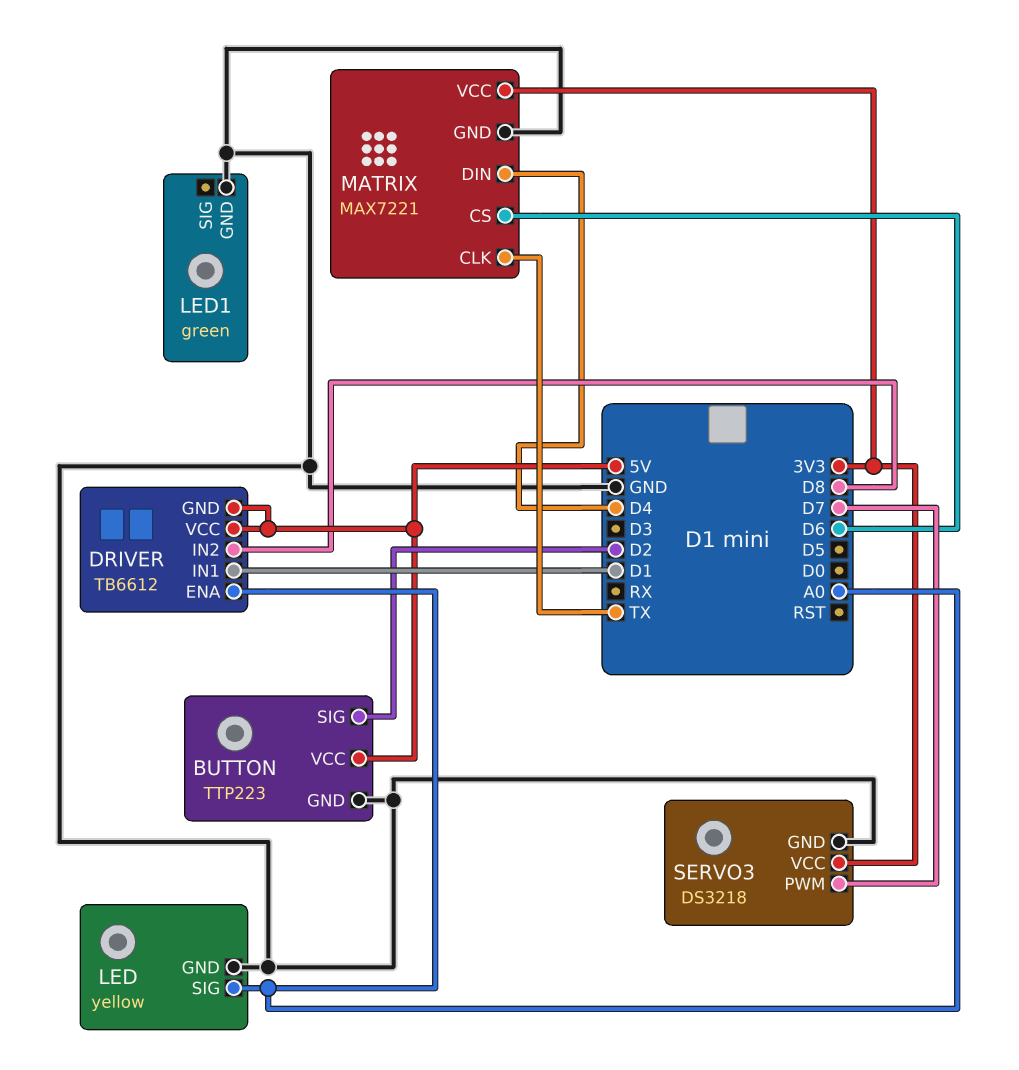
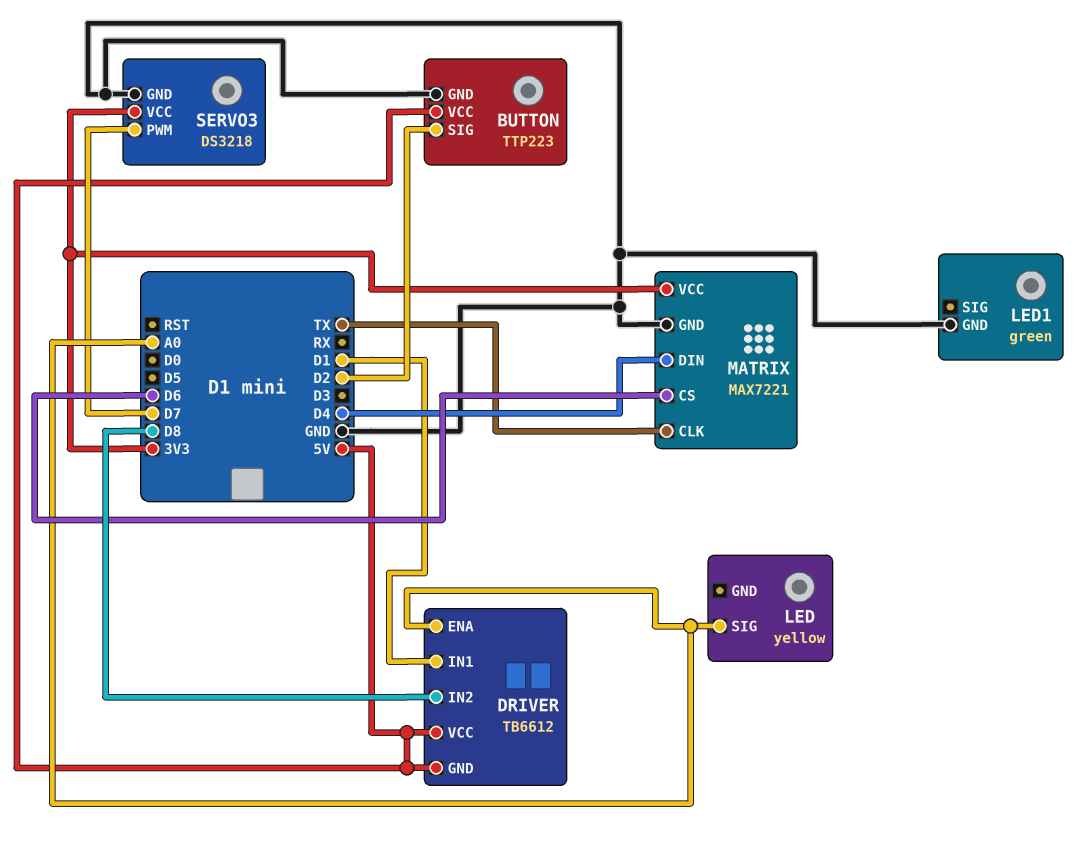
LED pin GND: GND -> none

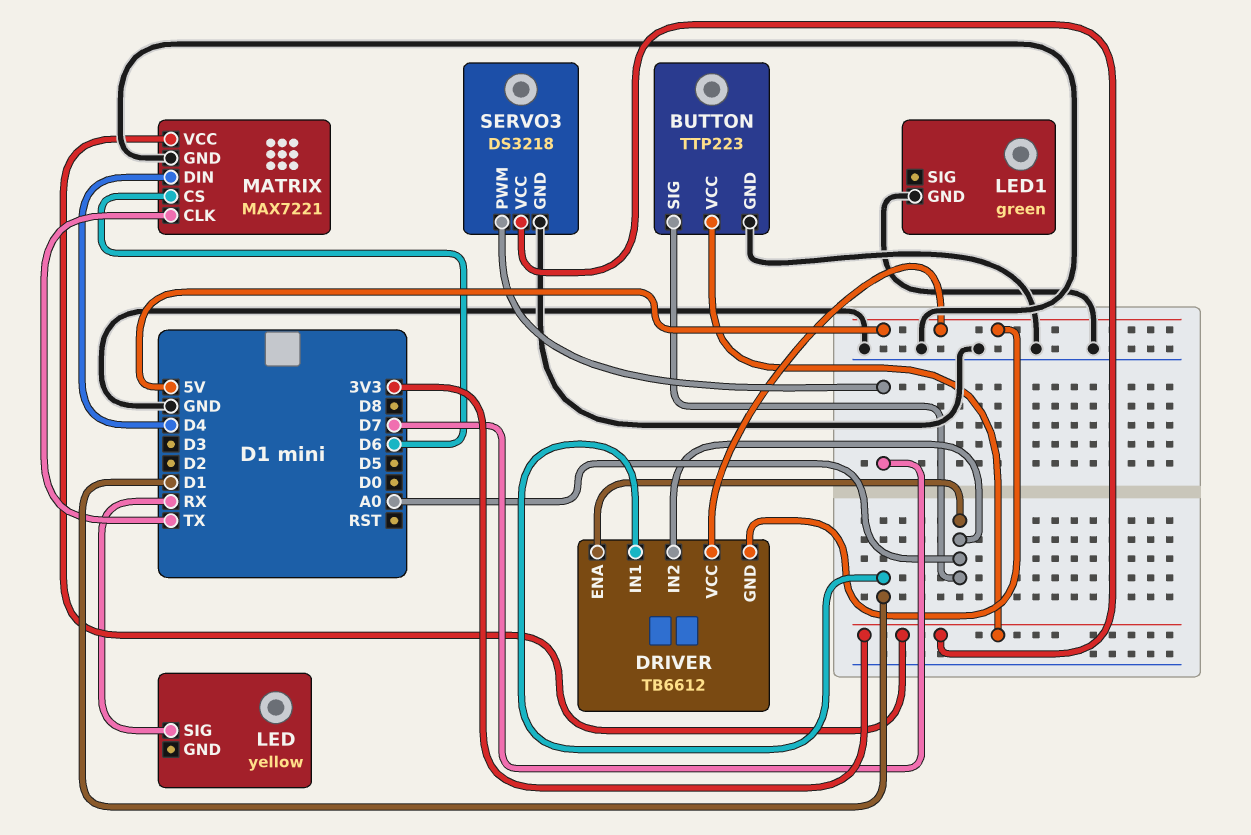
BUTTON pin SIG: D2 -> A0
BUTTON pin VCC: 5V -> 3V3
DRIVER pin IN2: D8 -> A0
LED pin SIG: A0 -> RX

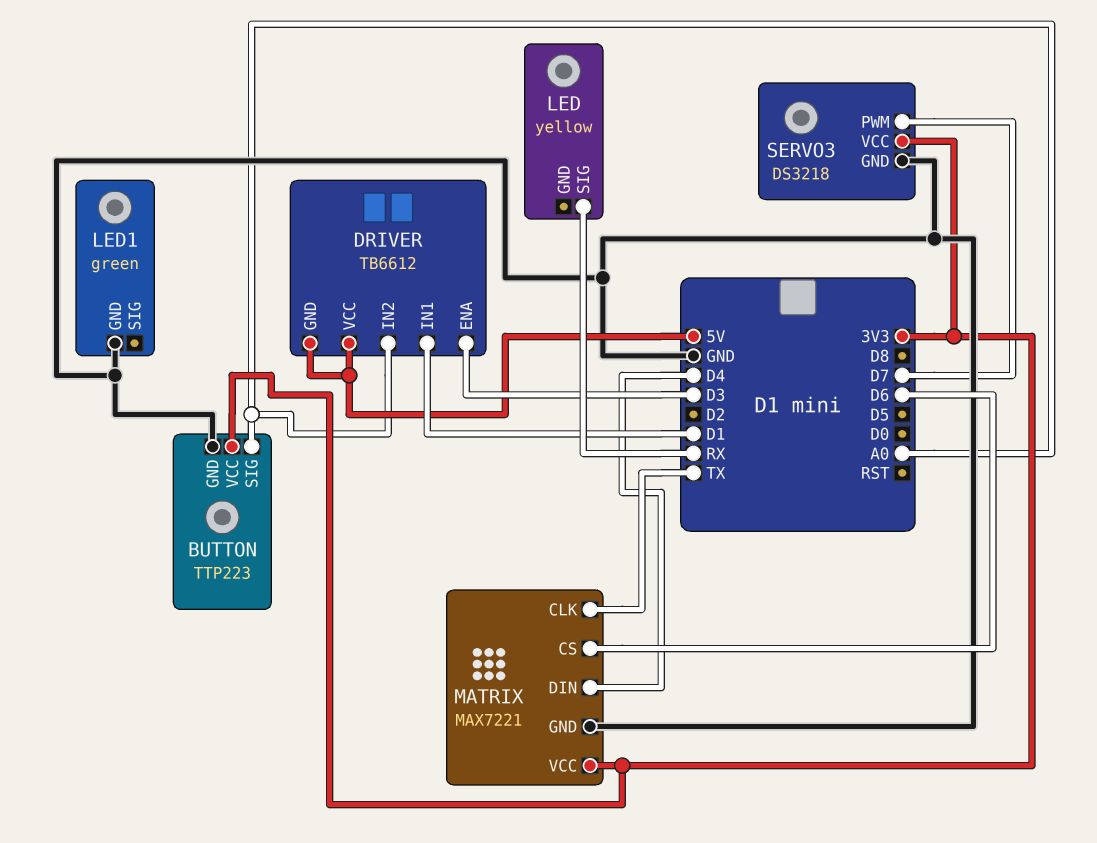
DRIVER pin ENA: A0 -> D3

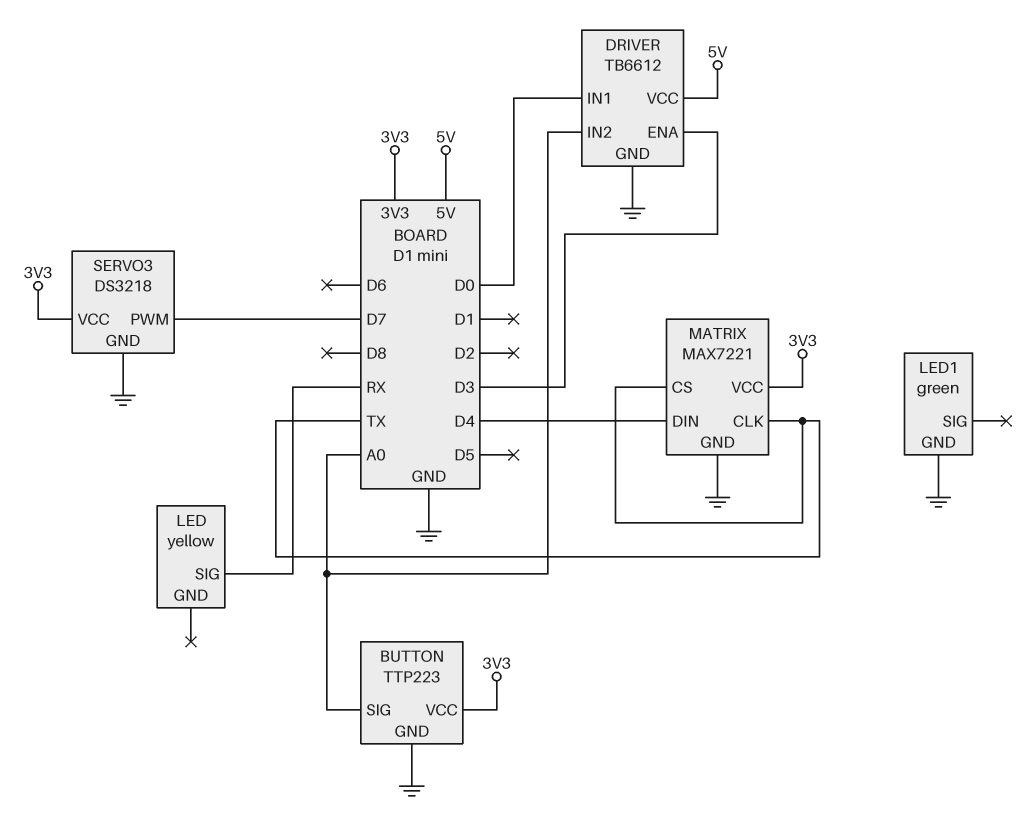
DRIVER pin GND: 5V -> GND
DRIVER pin IN1: D1 -> D0
MATRIX pin CS: D6 -> TX

